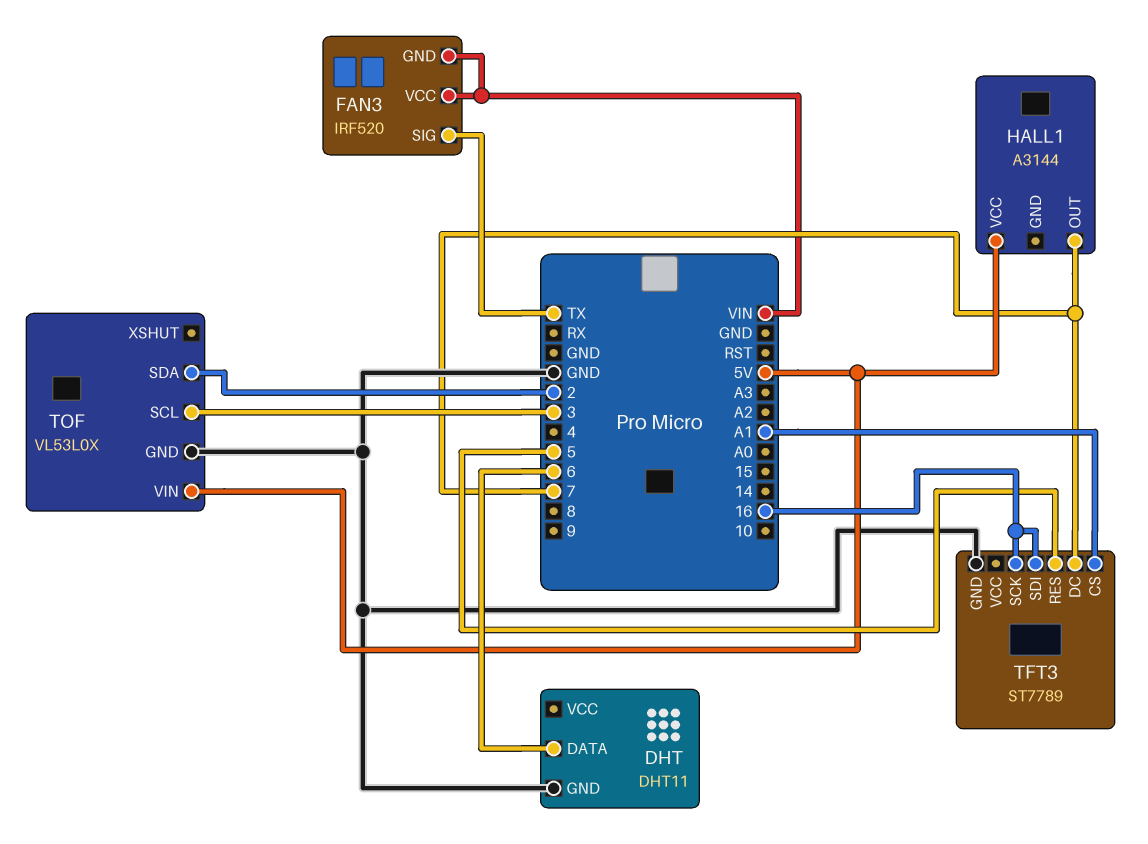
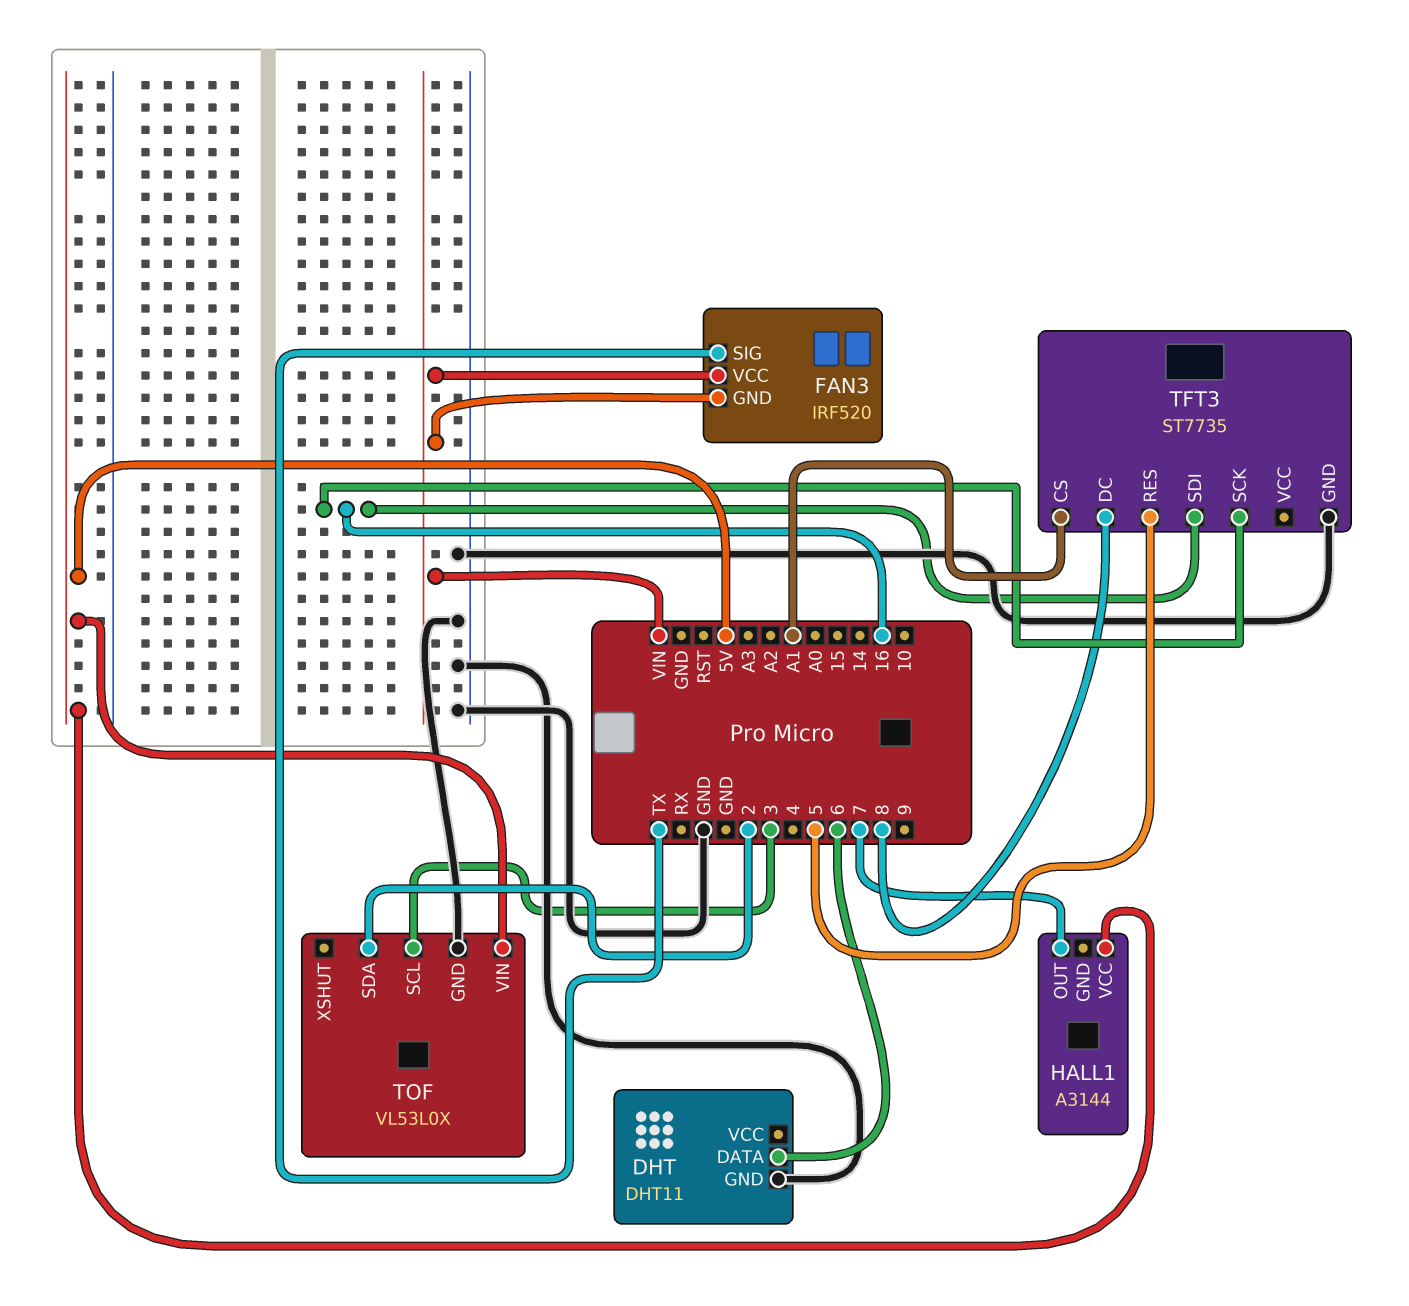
TFT3: ST7789 -> ST7735
TFT3 pin DC: 7 -> 8

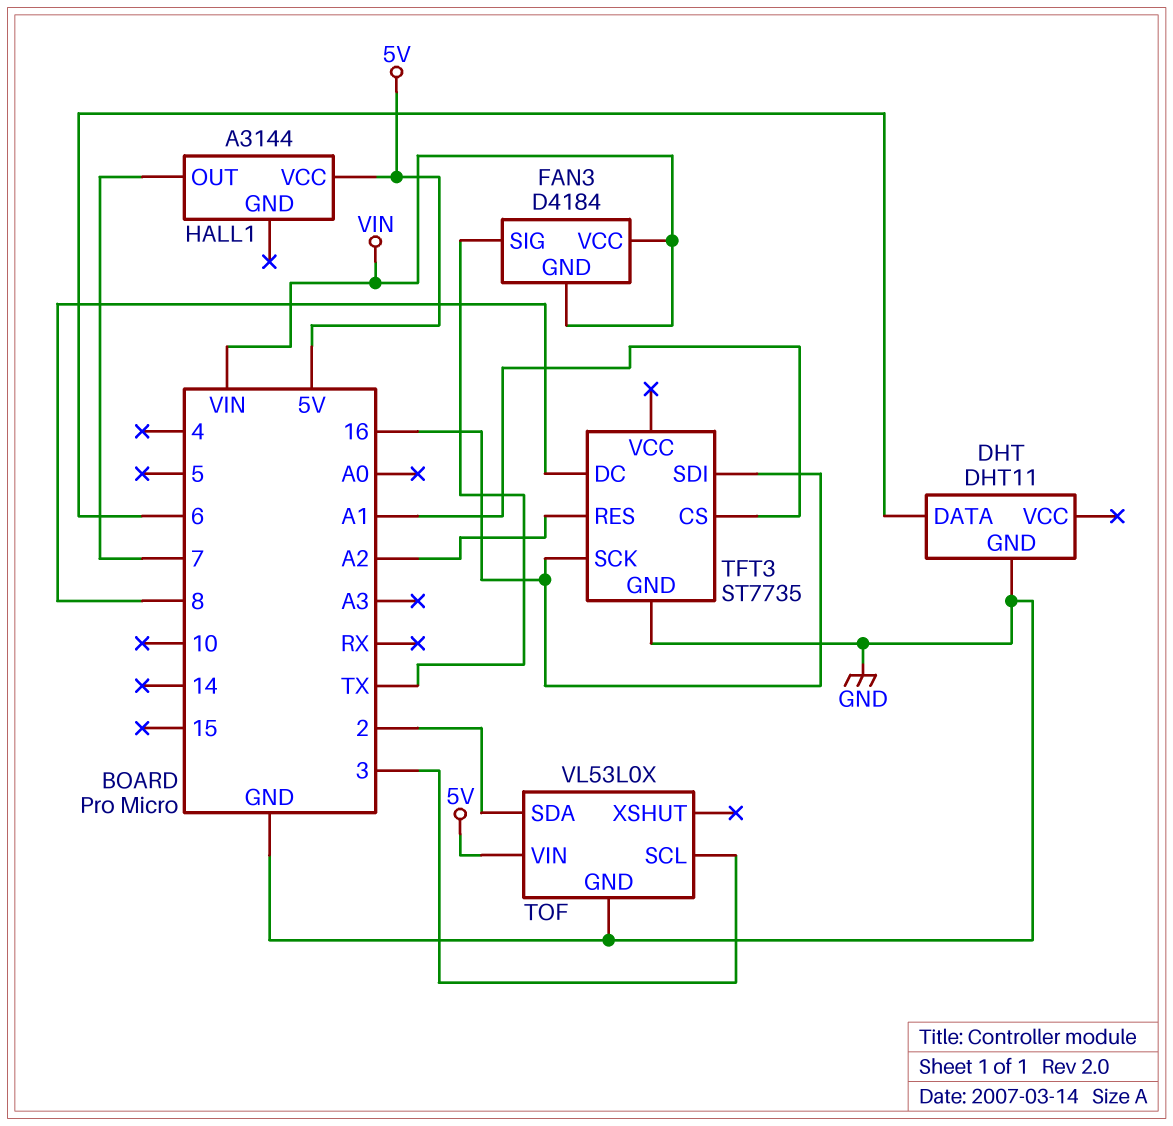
FAN3: IRF520 -> D4184
TFT3 pin RES: 5 -> A2

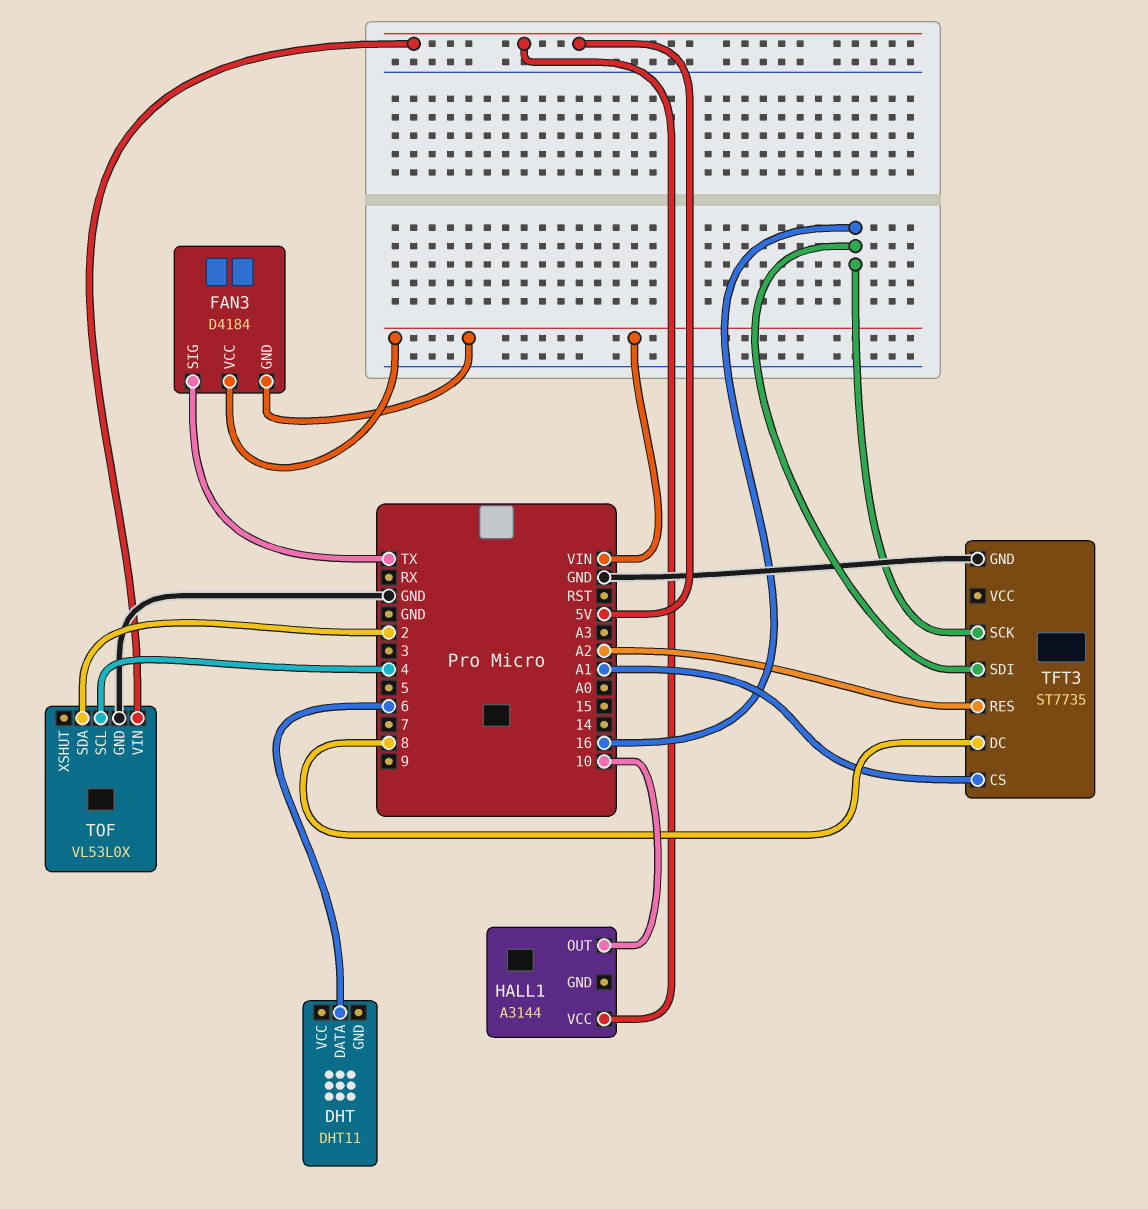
DHT pin GND: GND -> none
HALL1 pin OUT: 7 -> 10
TOF pin SCL: 3 -> 4

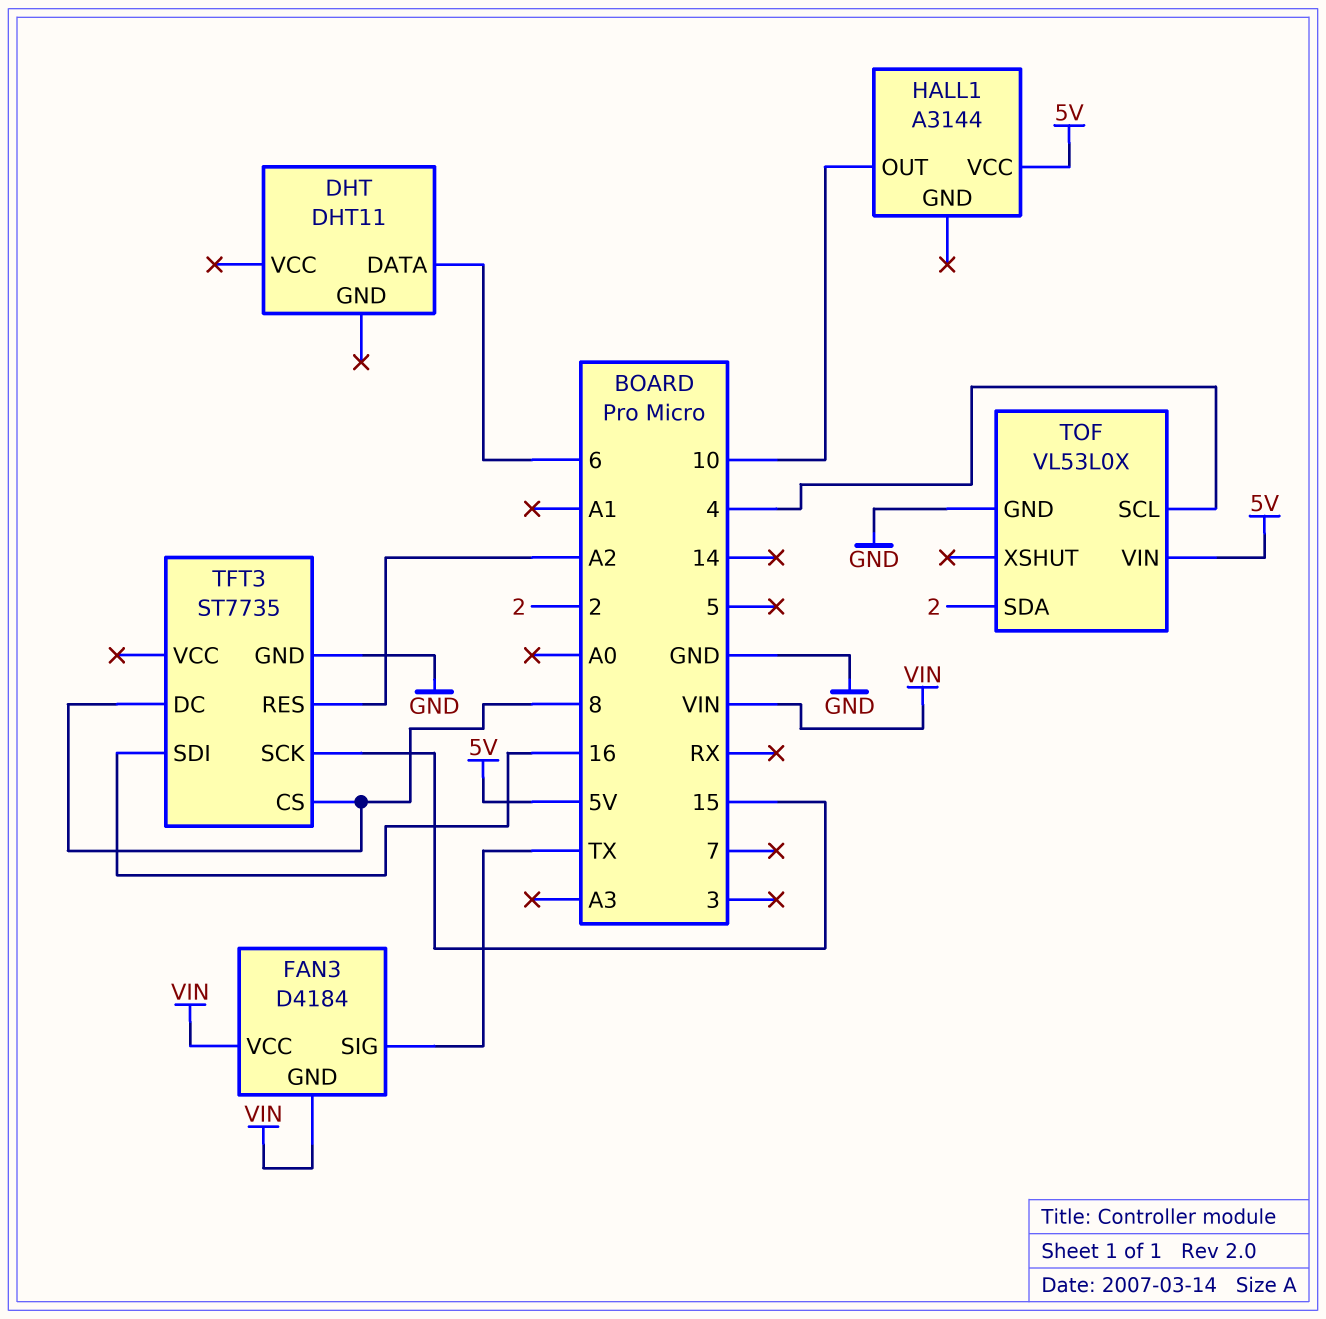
TFT3 pin CS: A1 -> 8
TFT3 pin SCK: 16 -> 15

